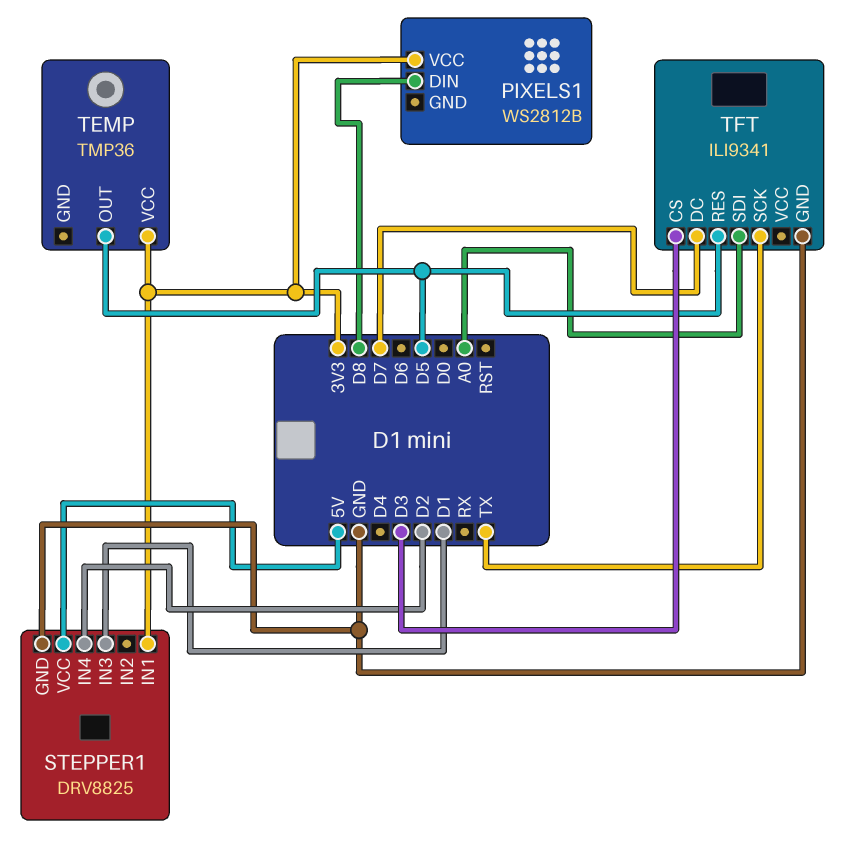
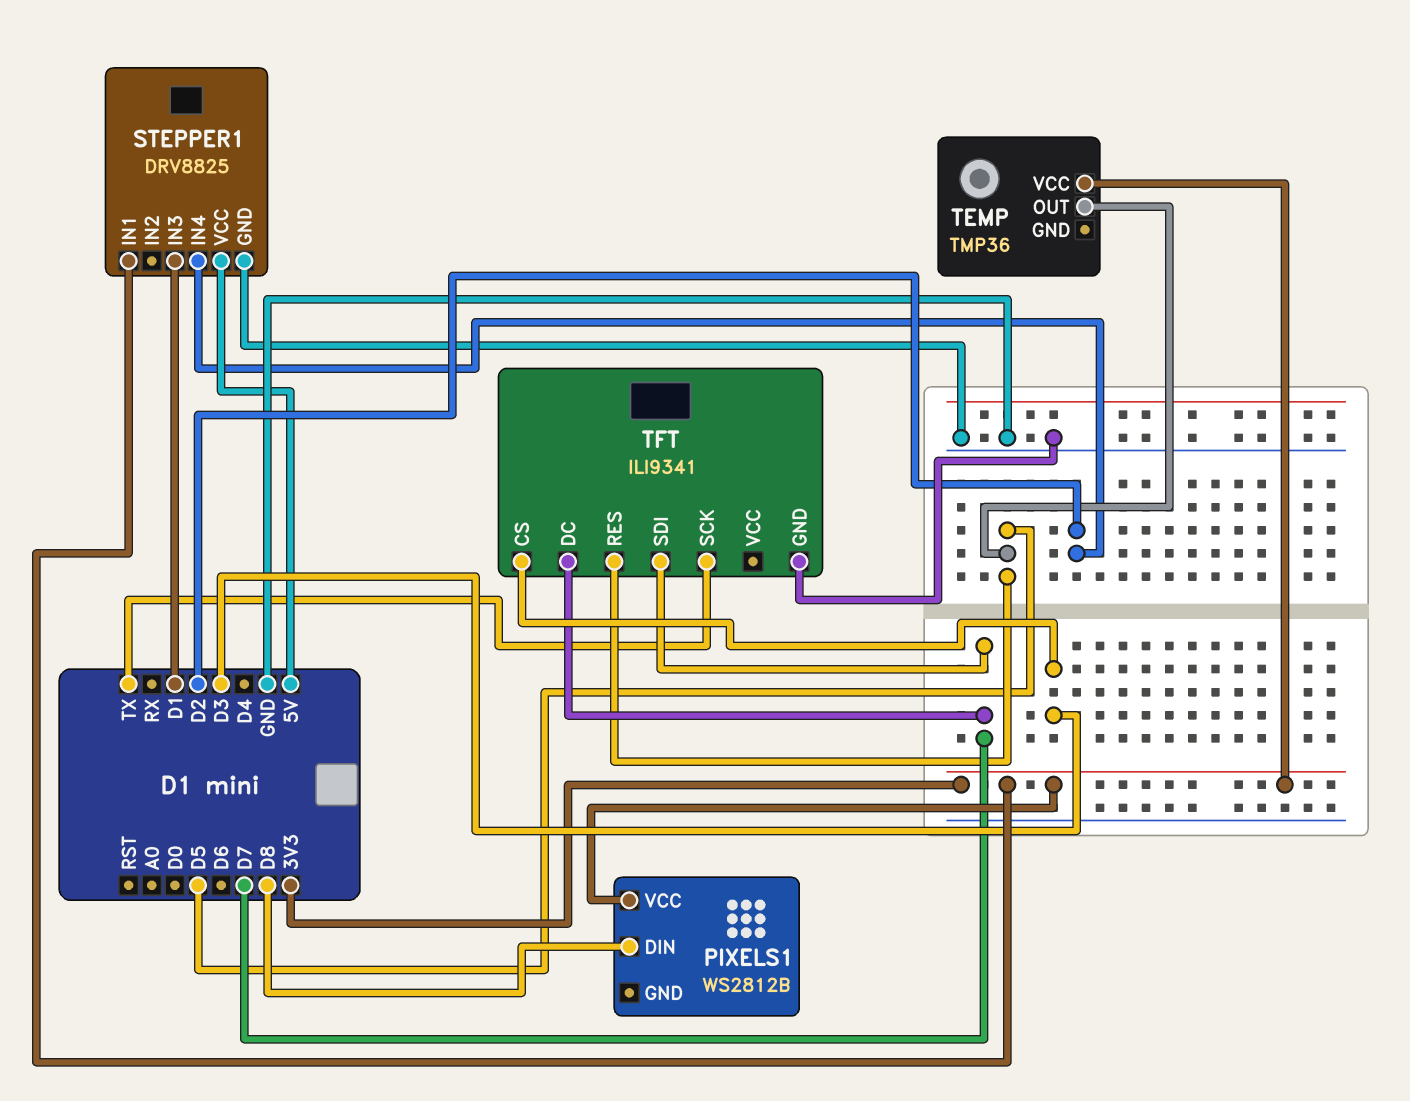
TFT pin SDI: A0 -> D7

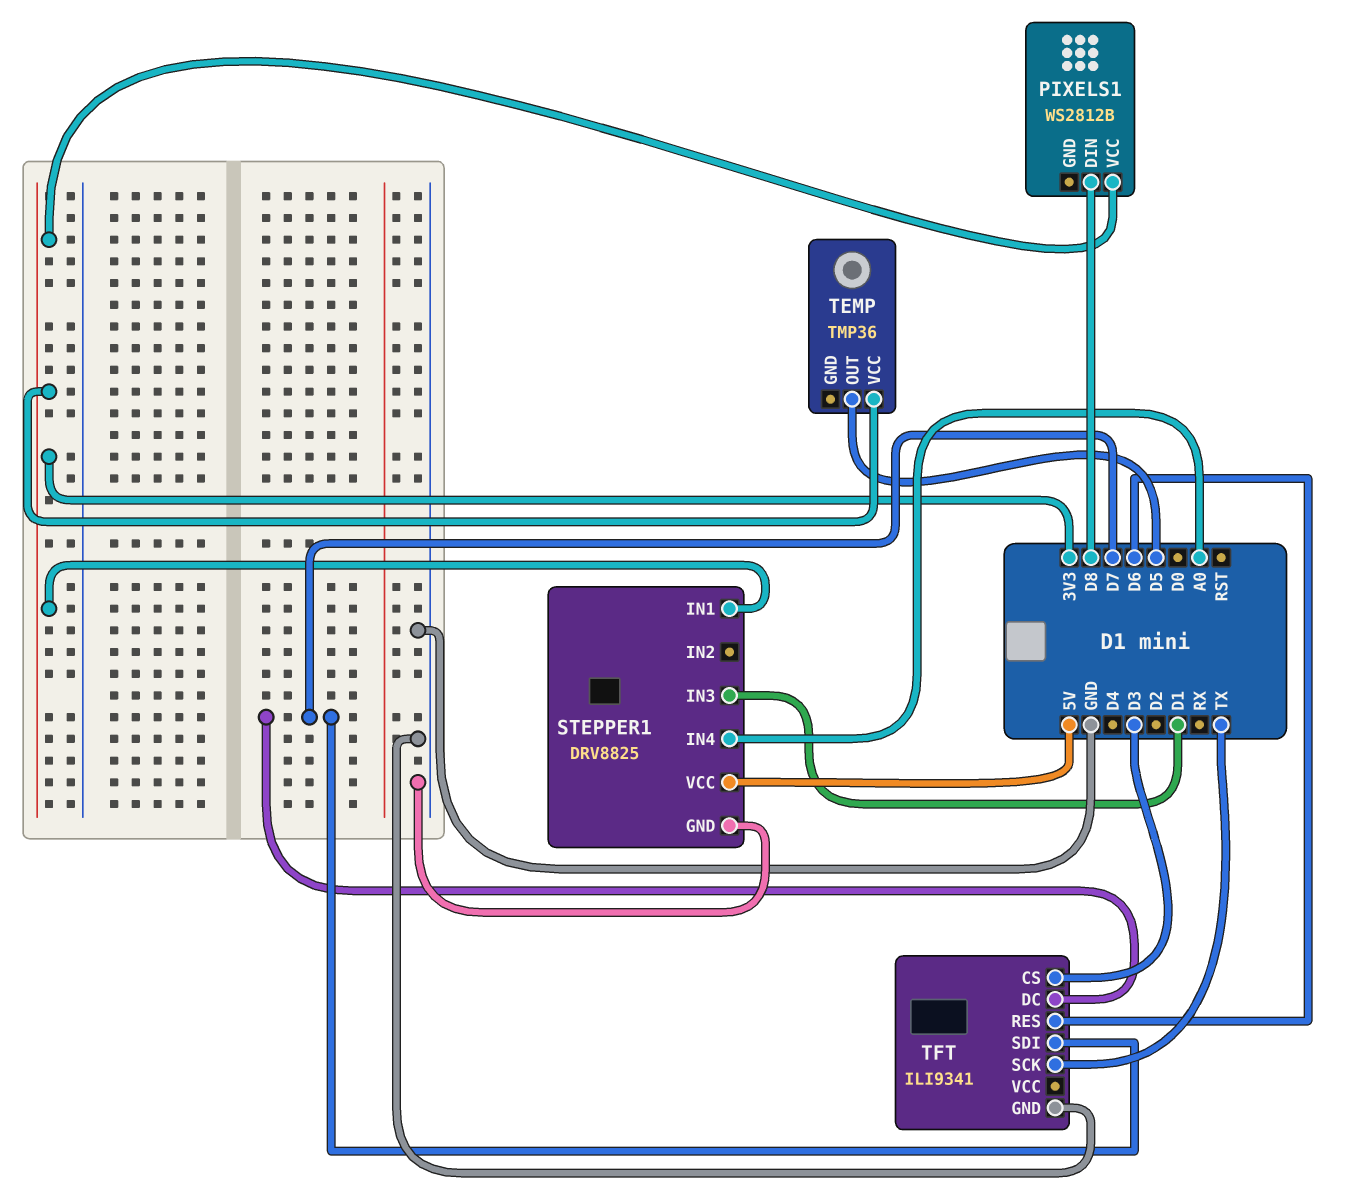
STEPPER1 pin IN4: D2 -> A0
TFT pin RES: D5 -> D6

